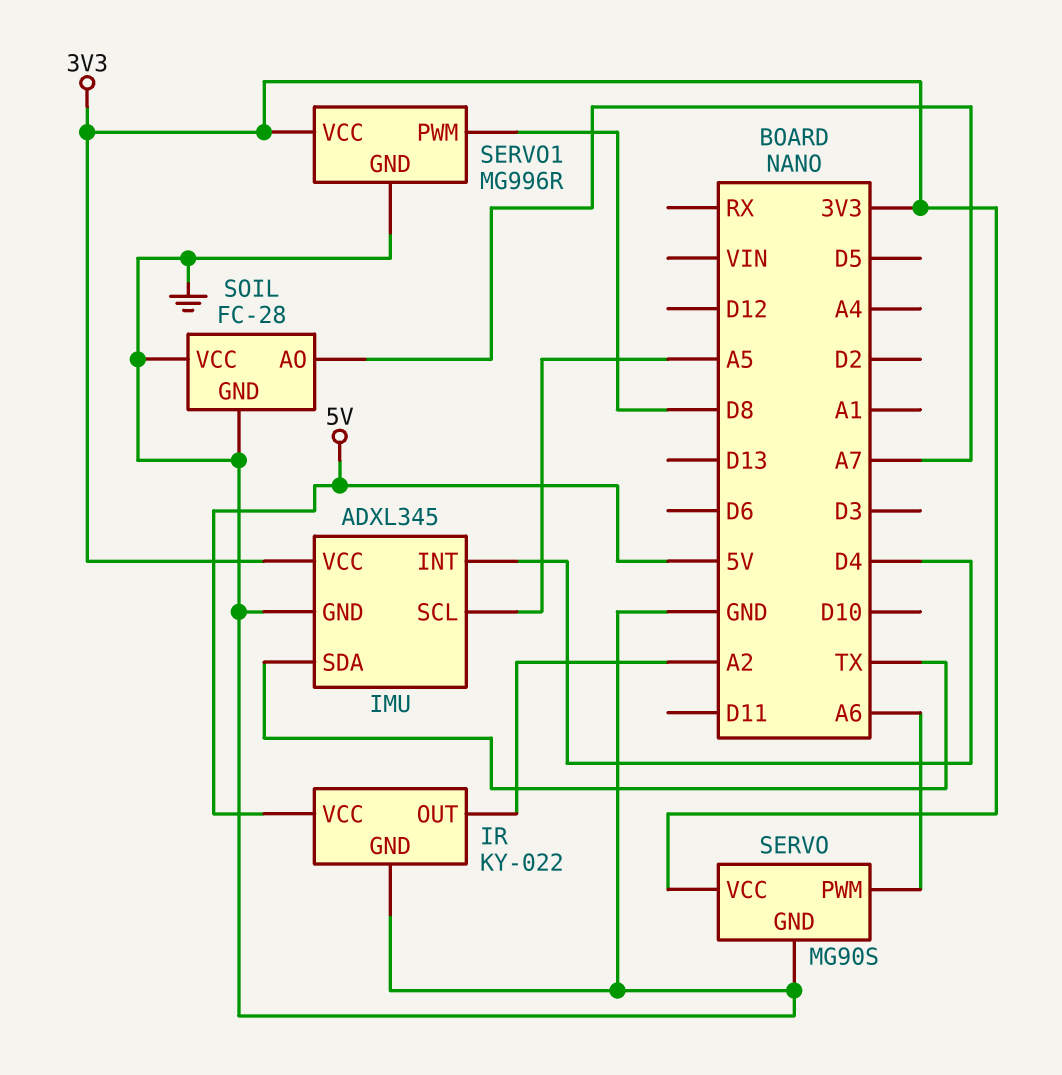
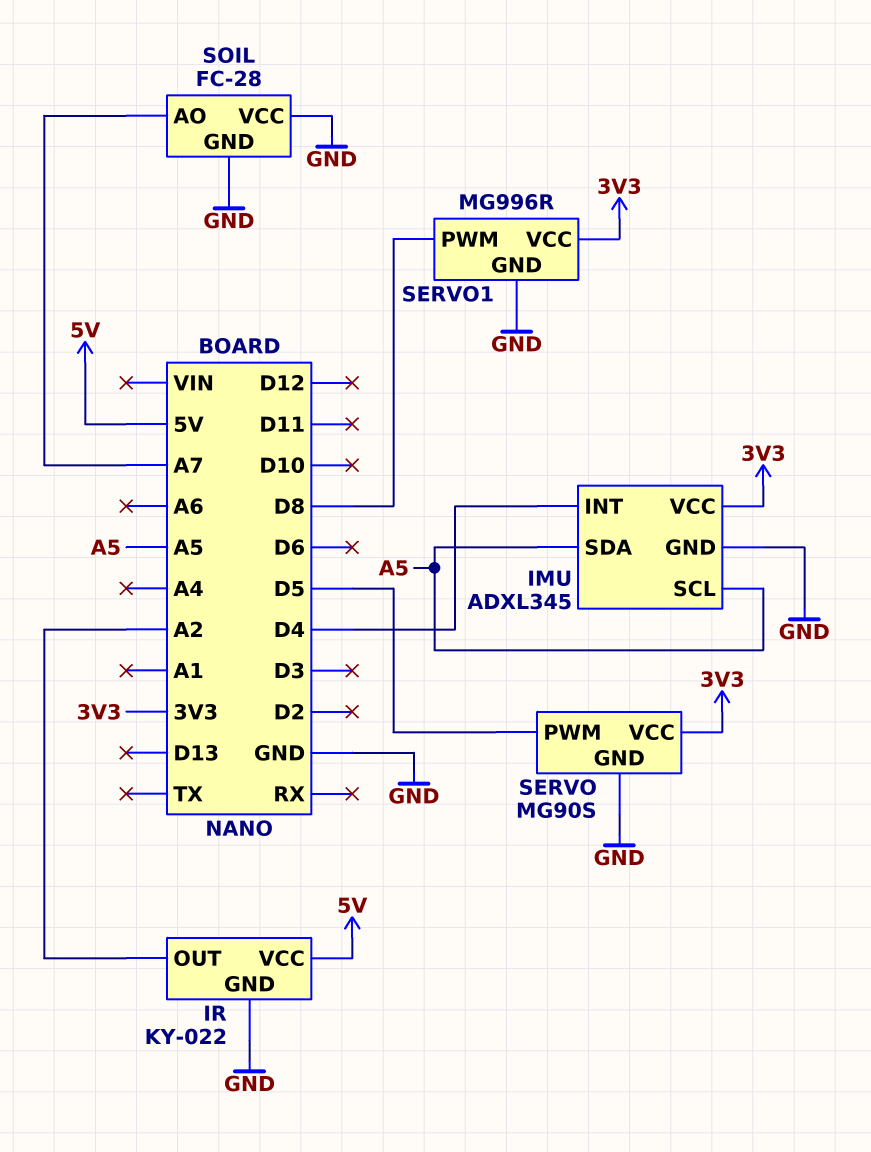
IMU pin SDA: TX -> A5
SERVO pin PWM: A6 -> D5

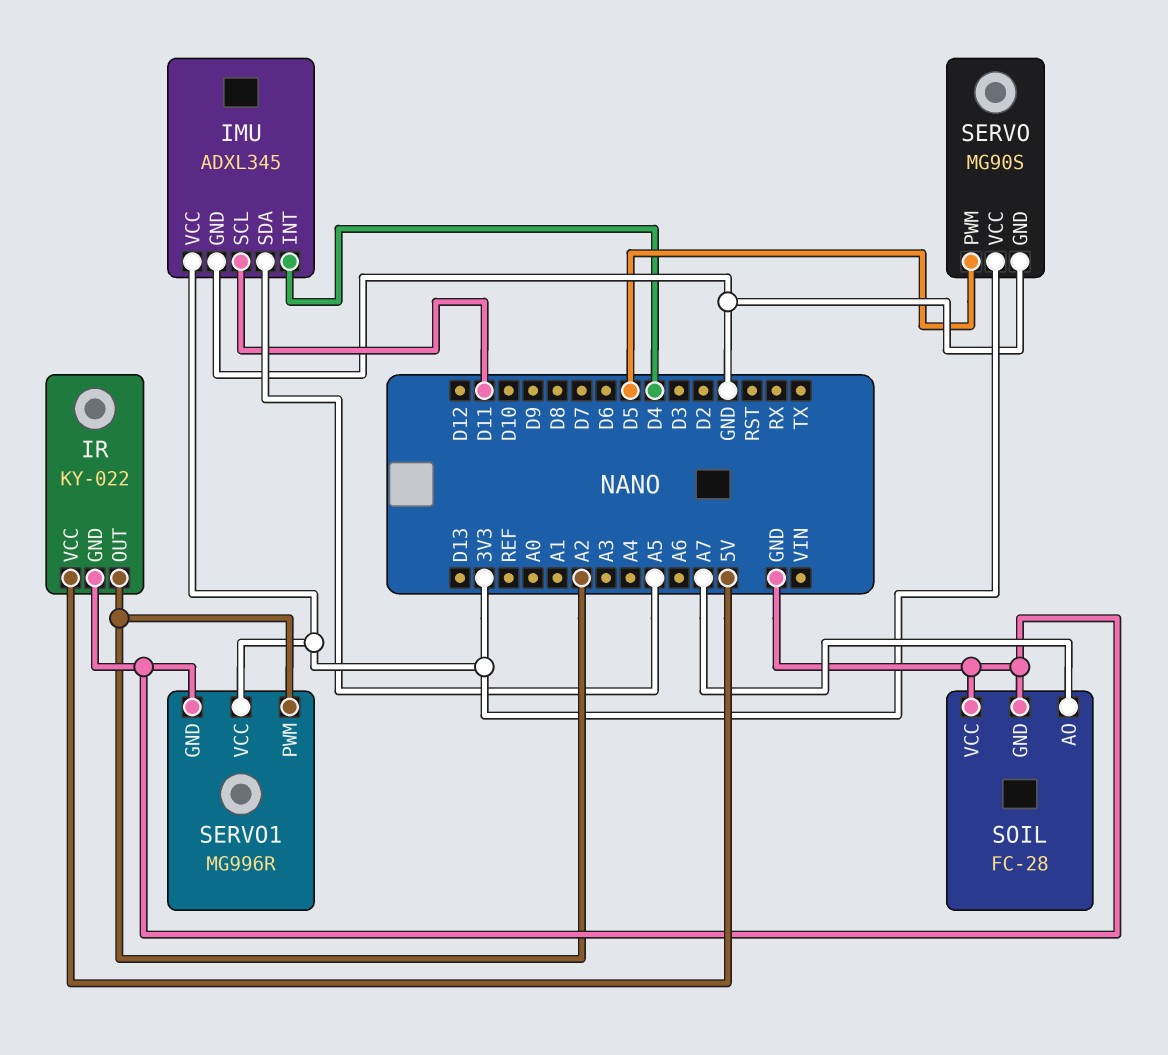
IMU pin SCL: A5 -> D11
SERVO1 pin PWM: D8 -> A2

